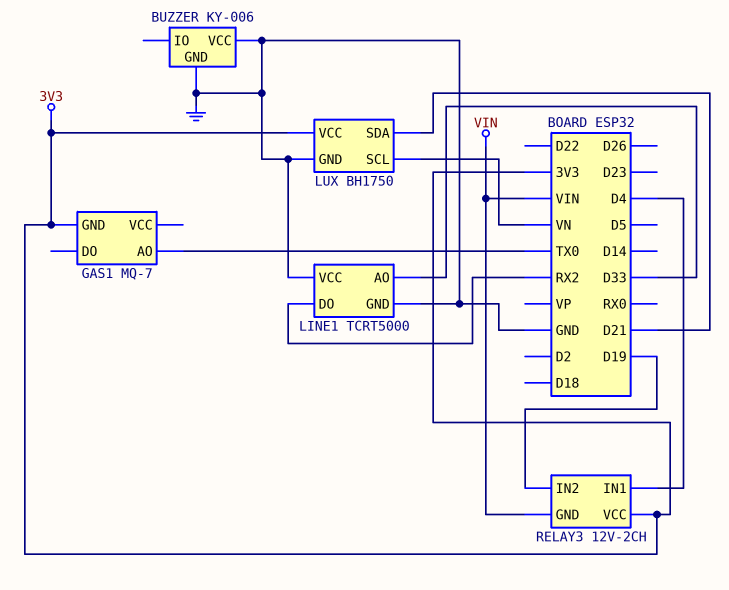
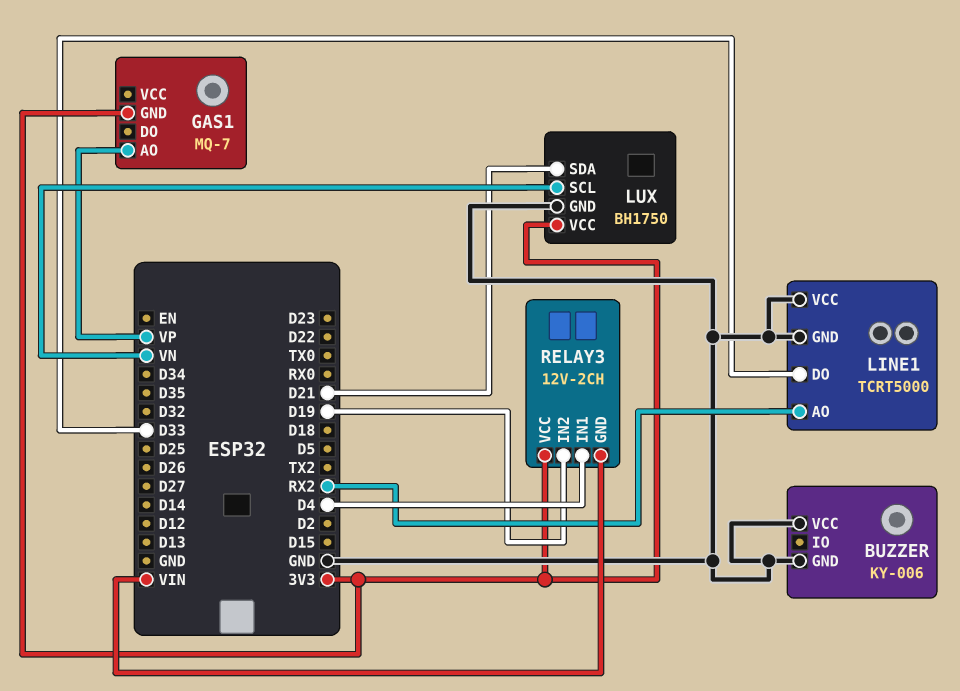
GAS1 pin AO: TX0 -> VP
LINE1 pin AO: D33 -> RX2
LINE1 pin DO: RX2 -> D33

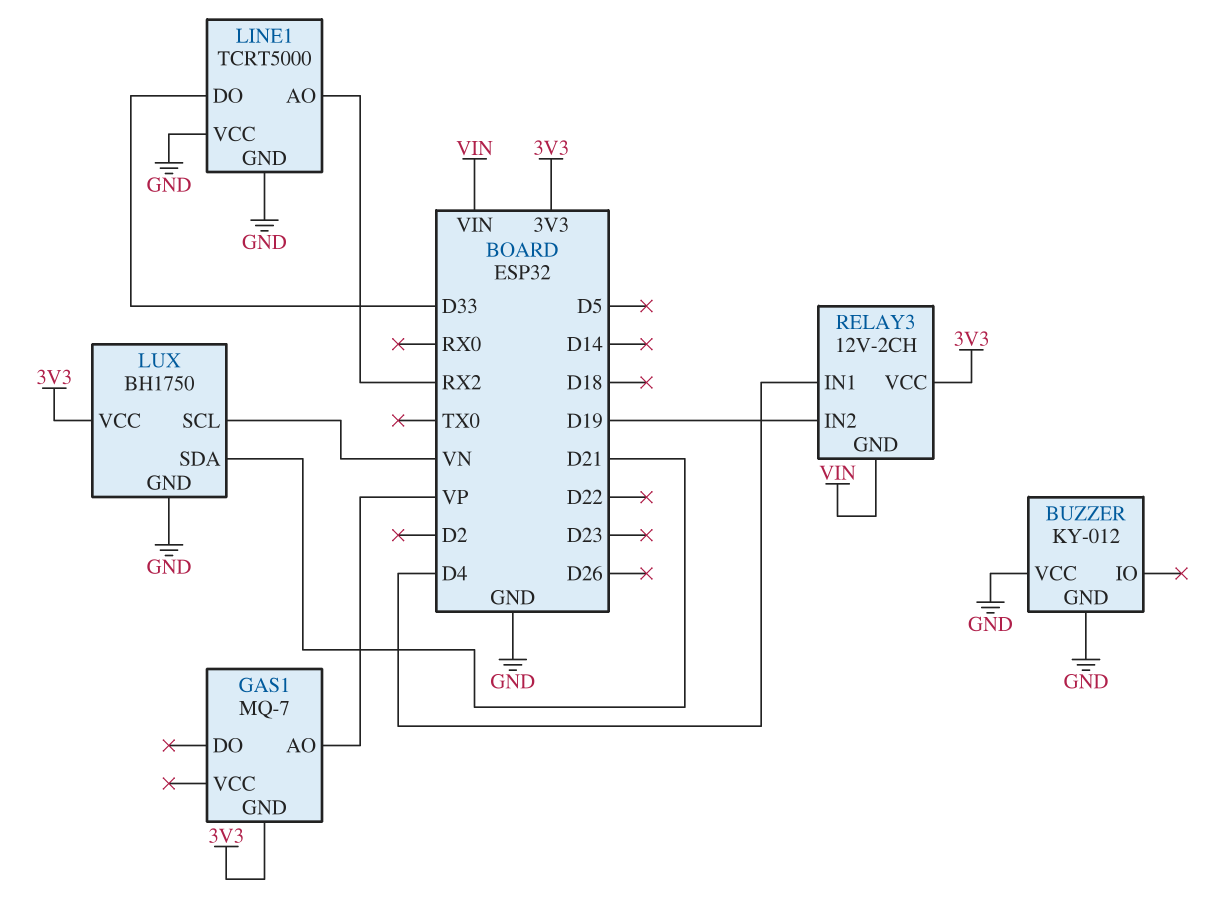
BUZZER: KY-006 -> KY-012

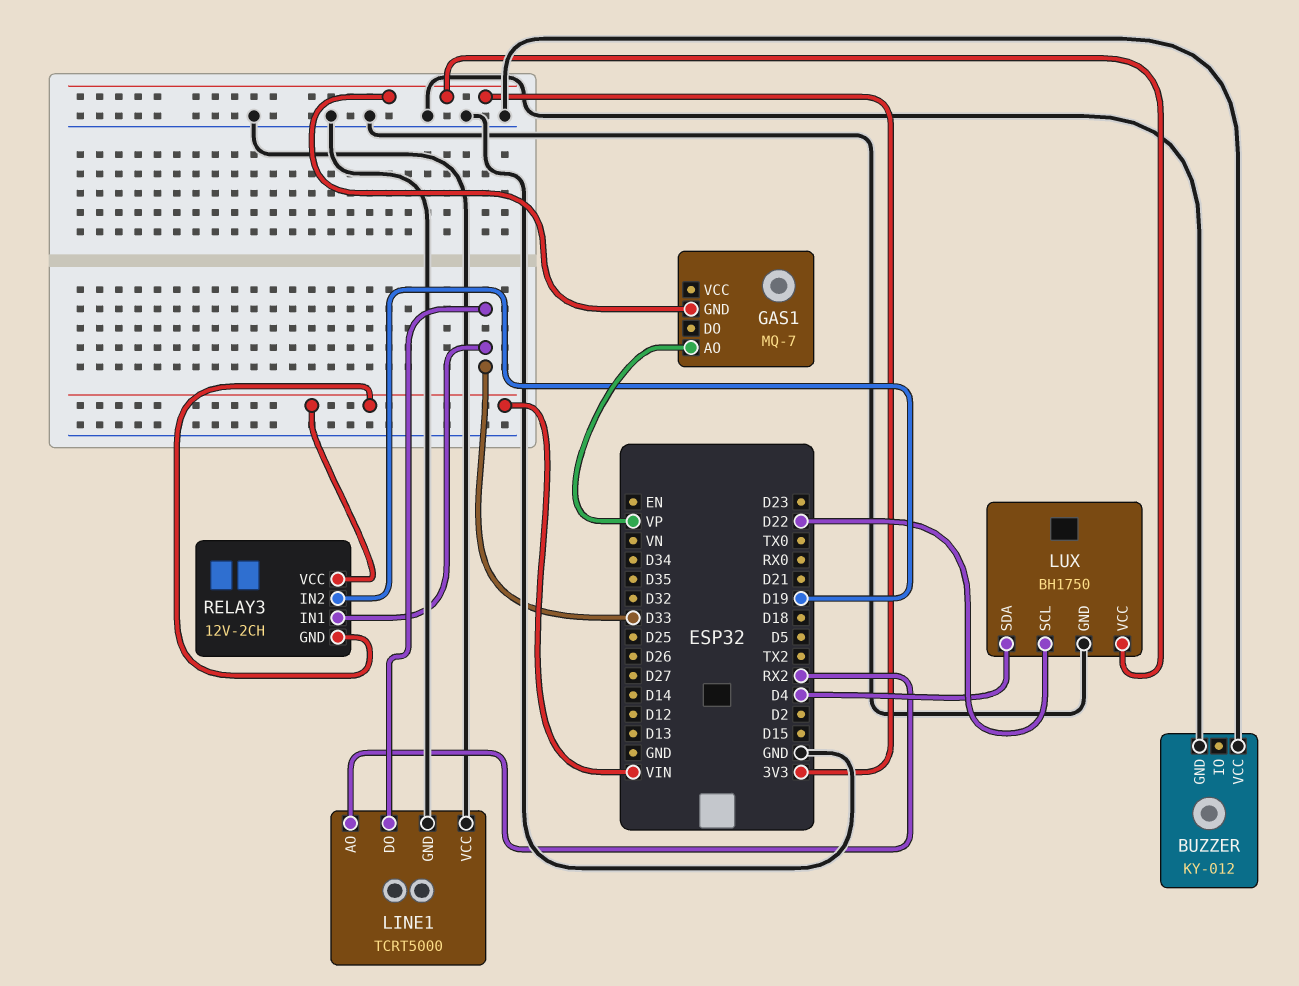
LUX pin SCL: VN -> D22
LUX pin SDA: D21 -> D4
RELAY3 pin IN1: D4 -> D33
RELAY3 pin VCC: 3V3 -> VIN

